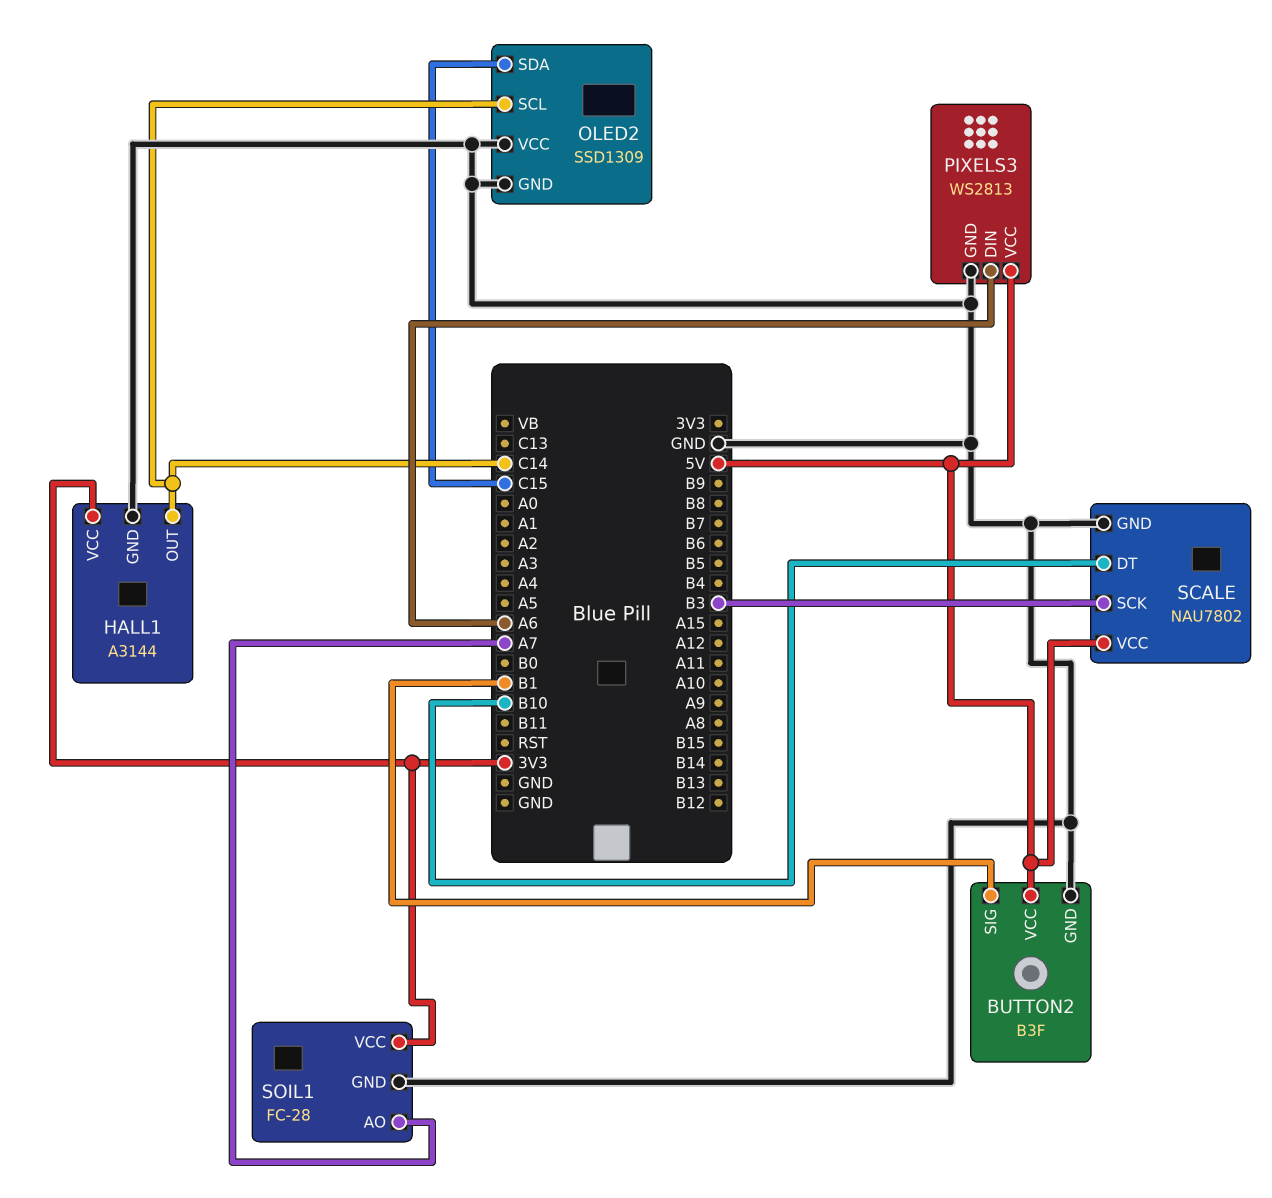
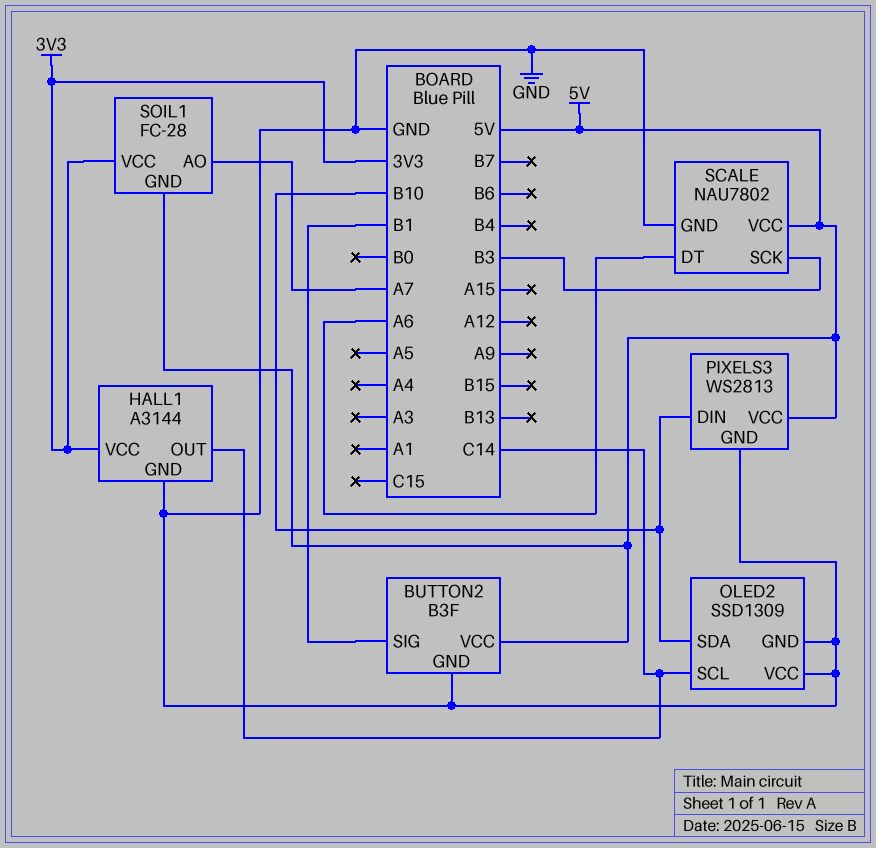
OLED2 pin SDA: C15 -> B10
PIXELS3 pin DIN: A6 -> B10
SCALE pin DT: B10 -> A6
SOIL1 pin GND: GND -> 5V

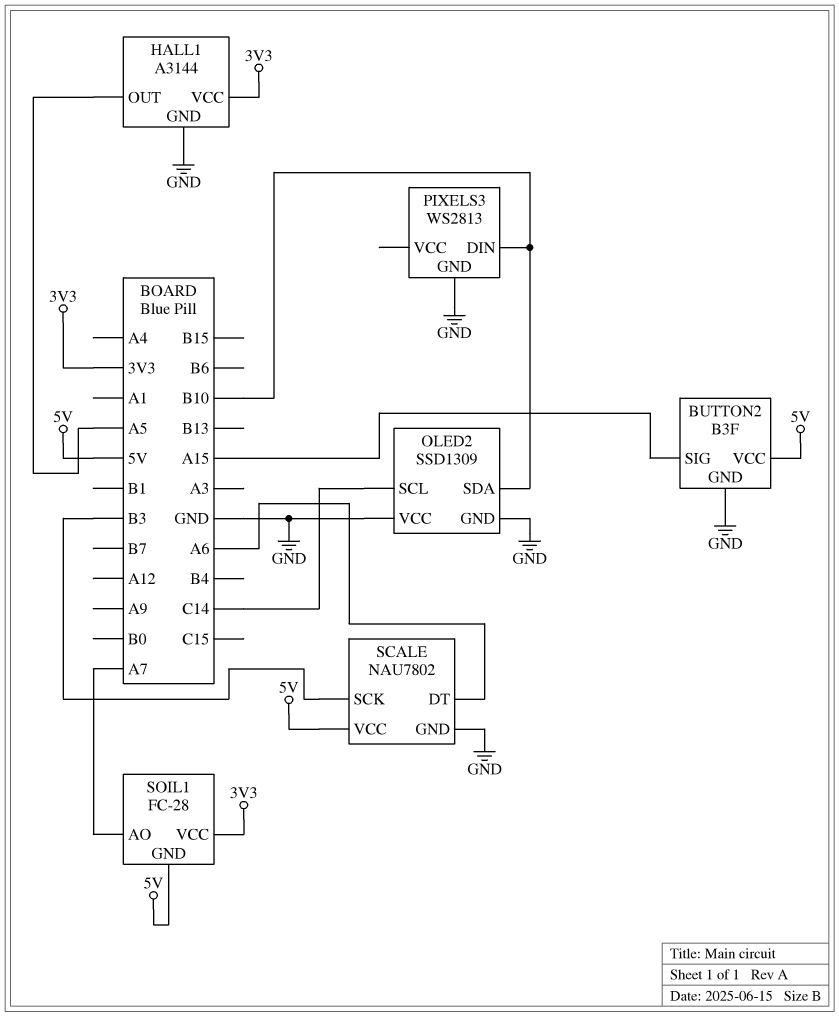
BUTTON2 pin SIG: B1 -> A15
HALL1 pin OUT: C14 -> A5
PIXELS3 pin VCC: 5V -> none

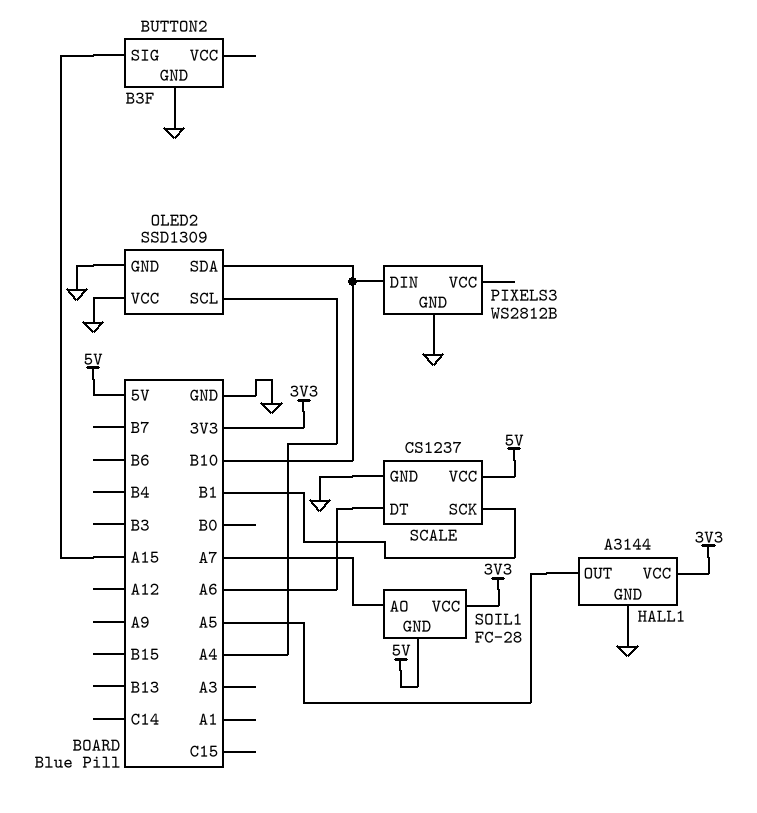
BUTTON2 pin VCC: 5V -> none
OLED2 pin SCL: C14 -> A4
PIXELS3: WS2813 -> WS2812B
SCALE: NAU7802 -> CS1237
SCALE pin SCK: B3 -> B1

